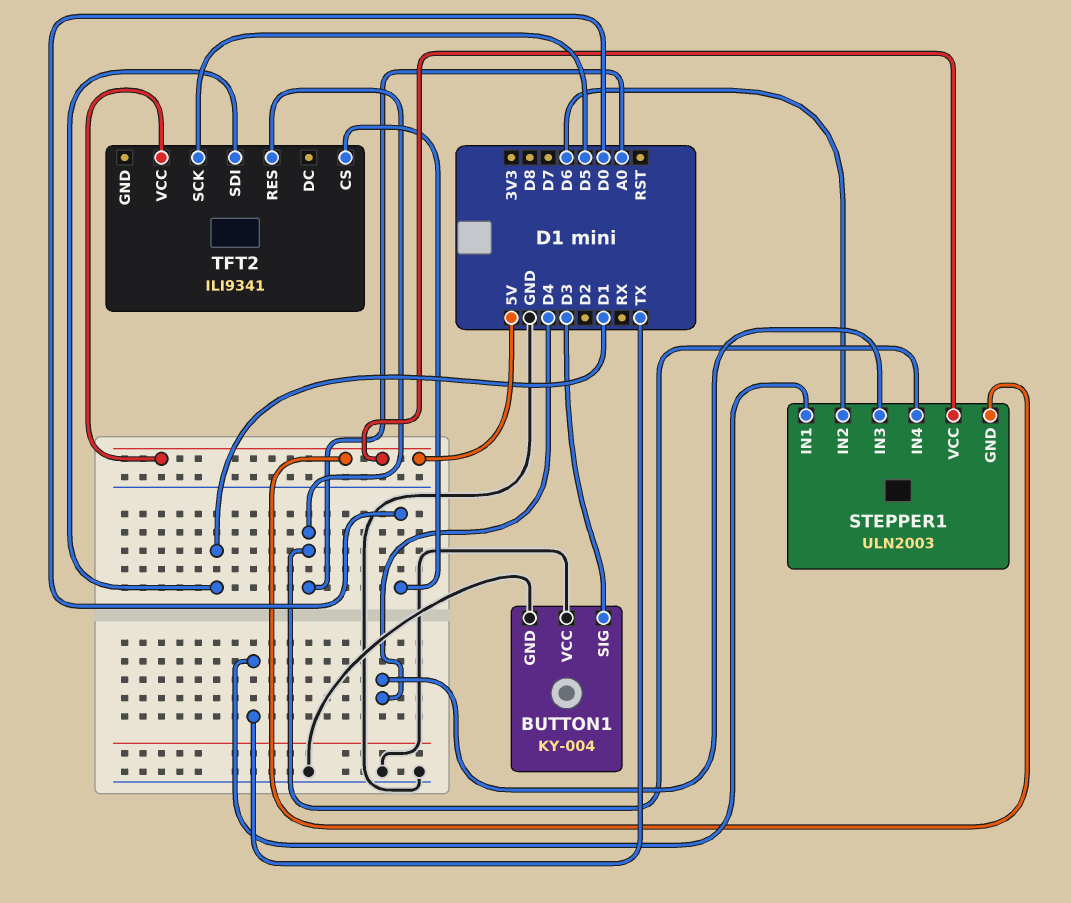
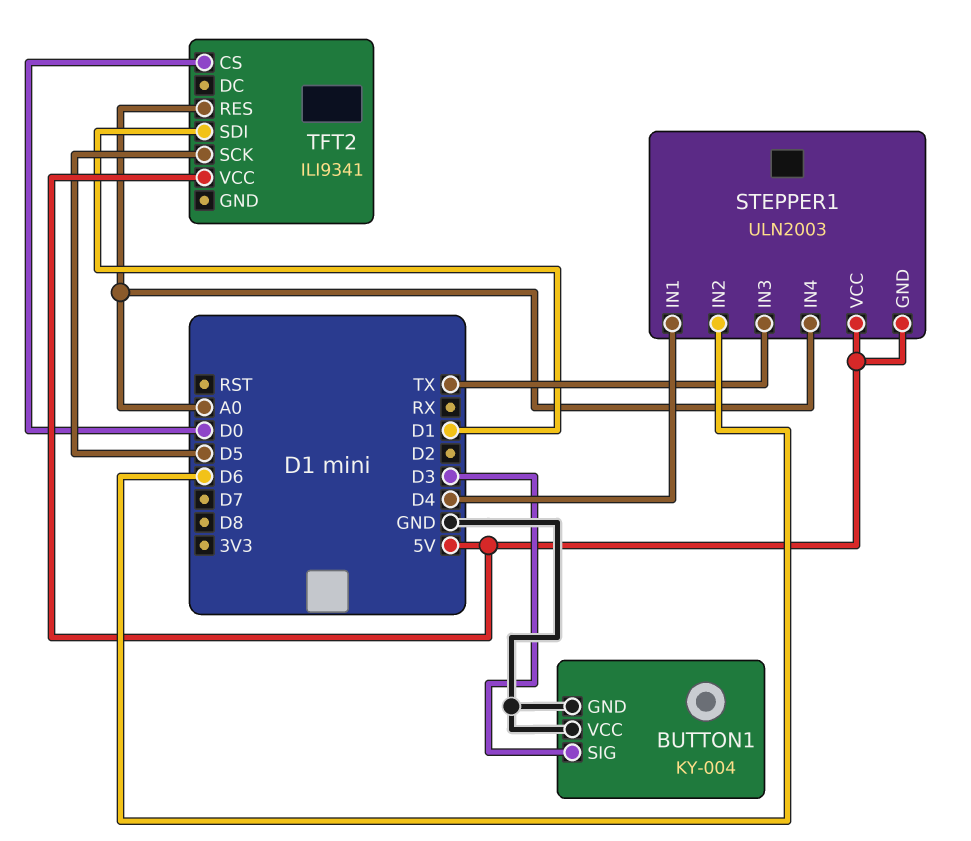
STEPPER1 pin IN1: TX -> D4
STEPPER1 pin IN3: D4 -> TX

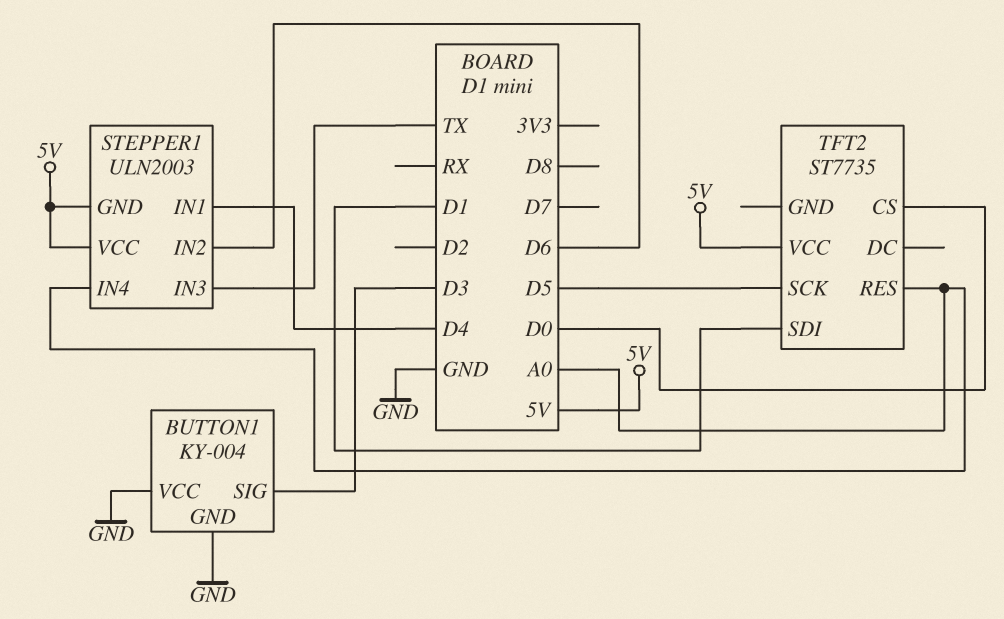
TFT2: ILI9341 -> ST7735

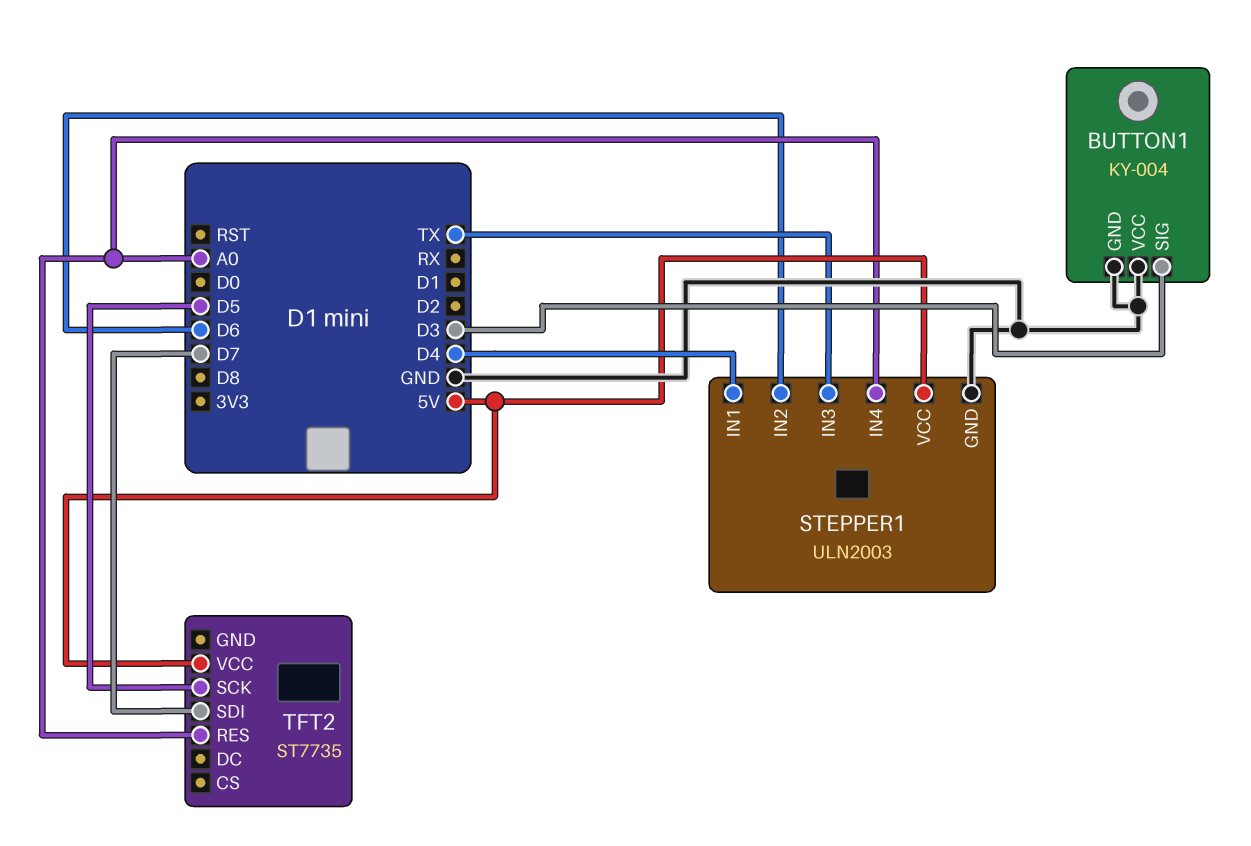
STEPPER1 pin GND: 5V -> GND
TFT2 pin CS: D0 -> none
TFT2 pin SDI: D1 -> D7

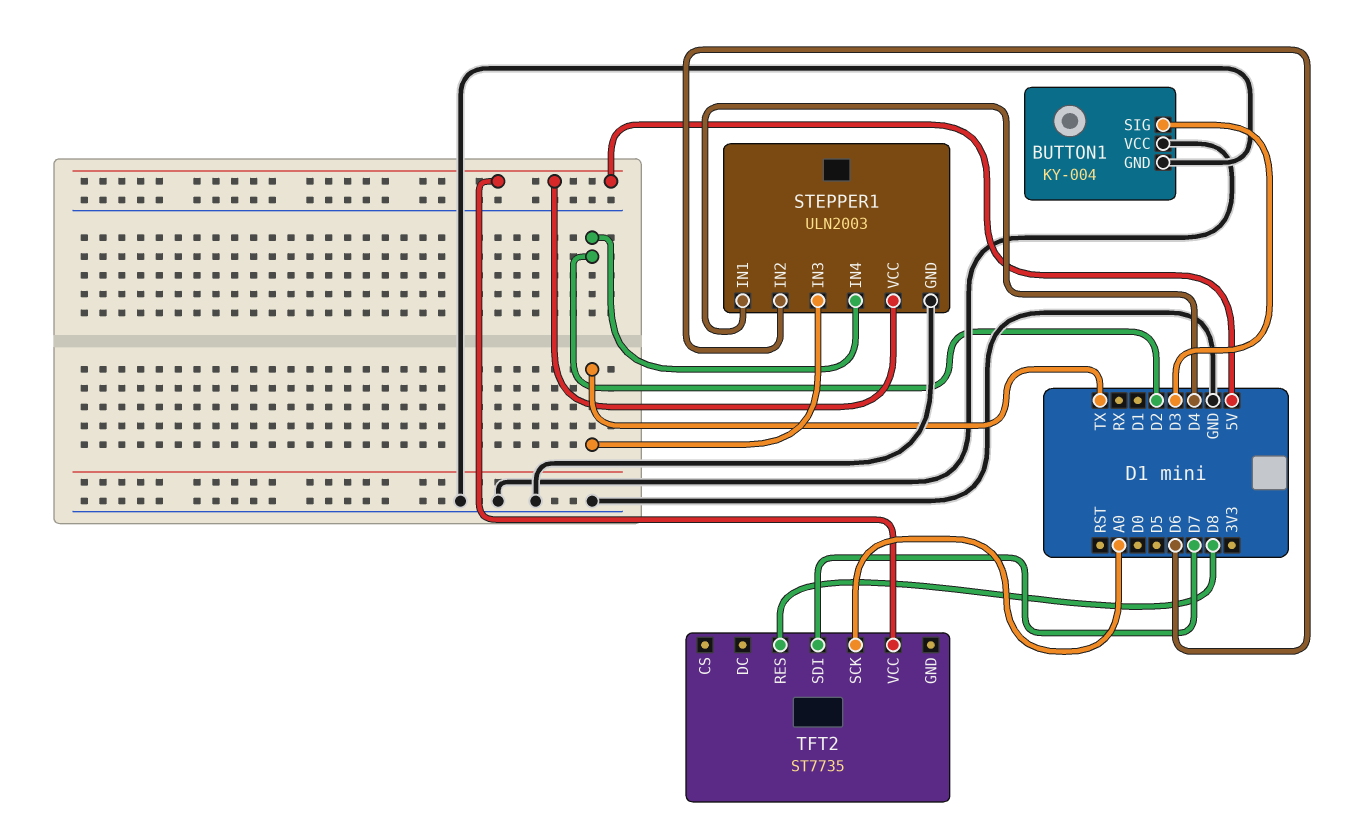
STEPPER1 pin IN4: A0 -> D2
TFT2 pin RES: A0 -> D8
TFT2 pin SCK: D5 -> A0

